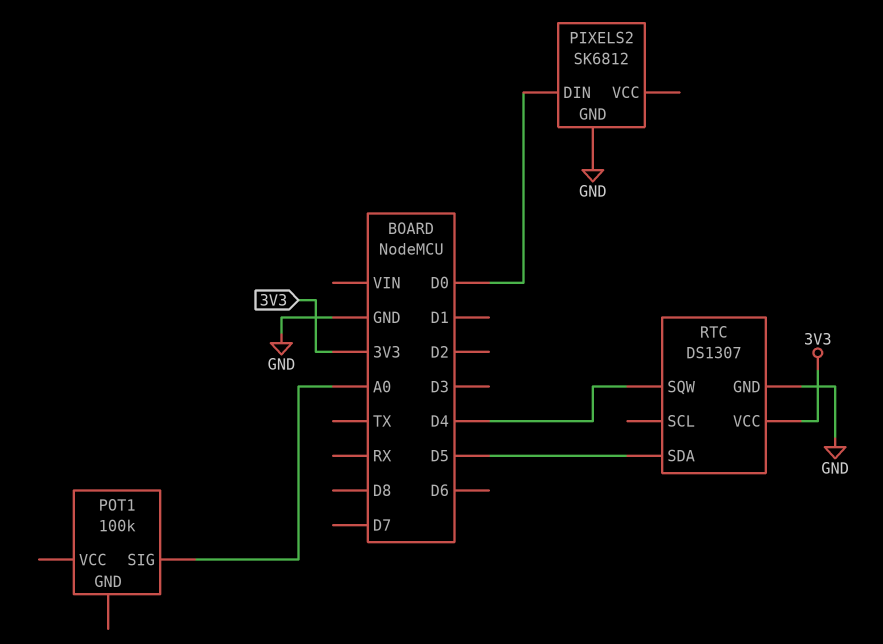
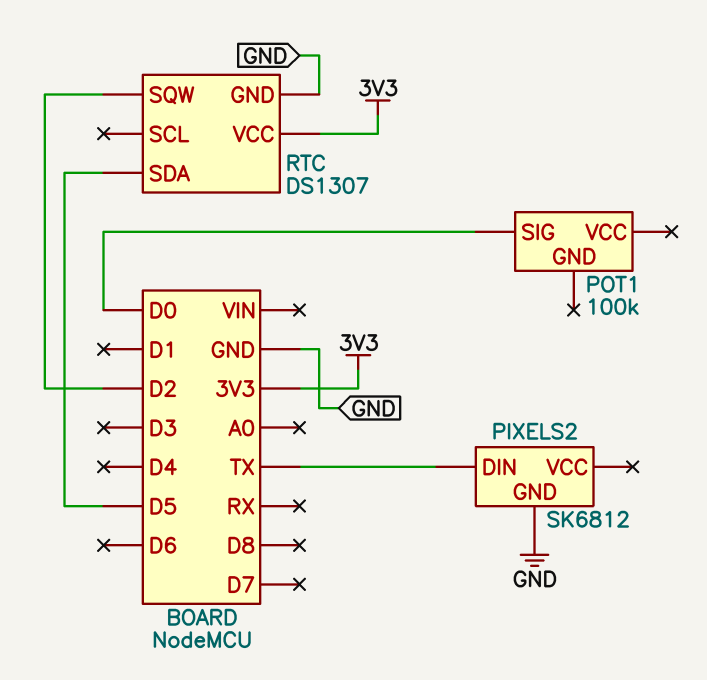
PIXELS2 pin DIN: D0 -> TX
POT1 pin SIG: A0 -> D0
RTC pin SQW: D4 -> D2

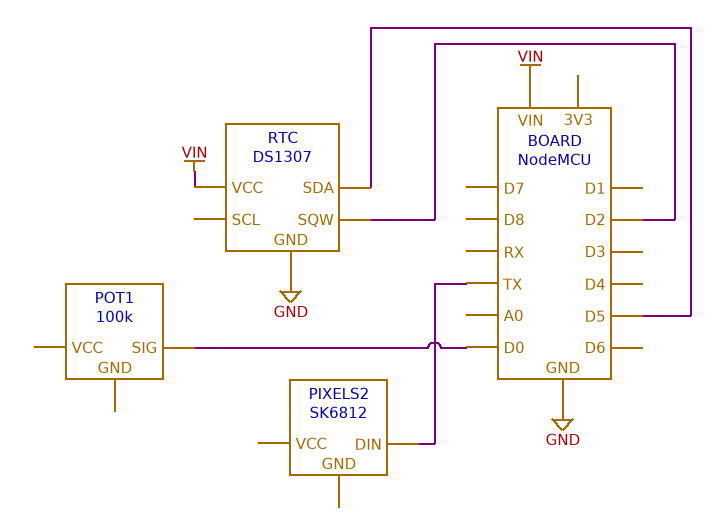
PIXELS2 pin GND: GND -> none
RTC pin VCC: 3V3 -> VIN

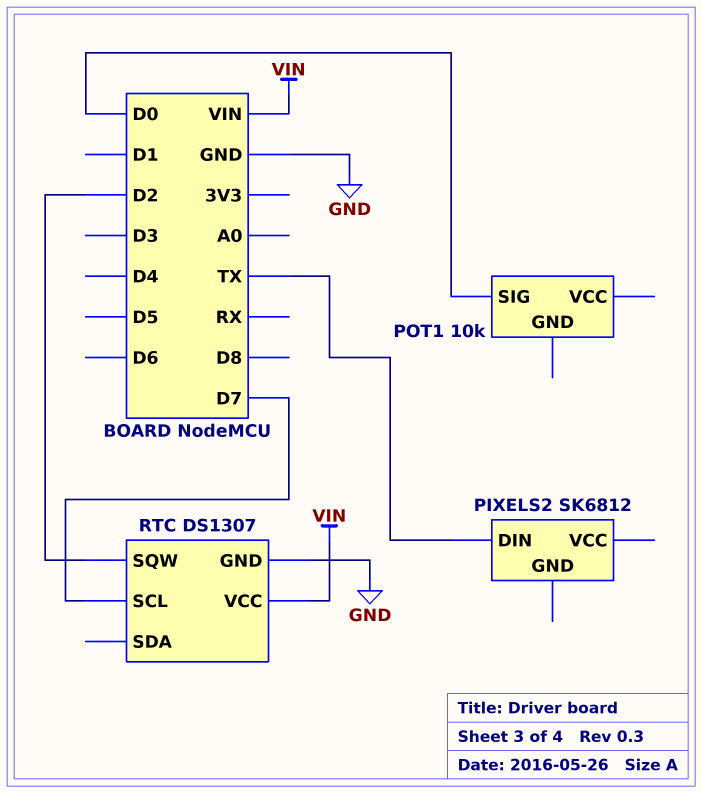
POT1: 100k -> 10k
RTC pin SCL: none -> D7
RTC pin SDA: D5 -> none

